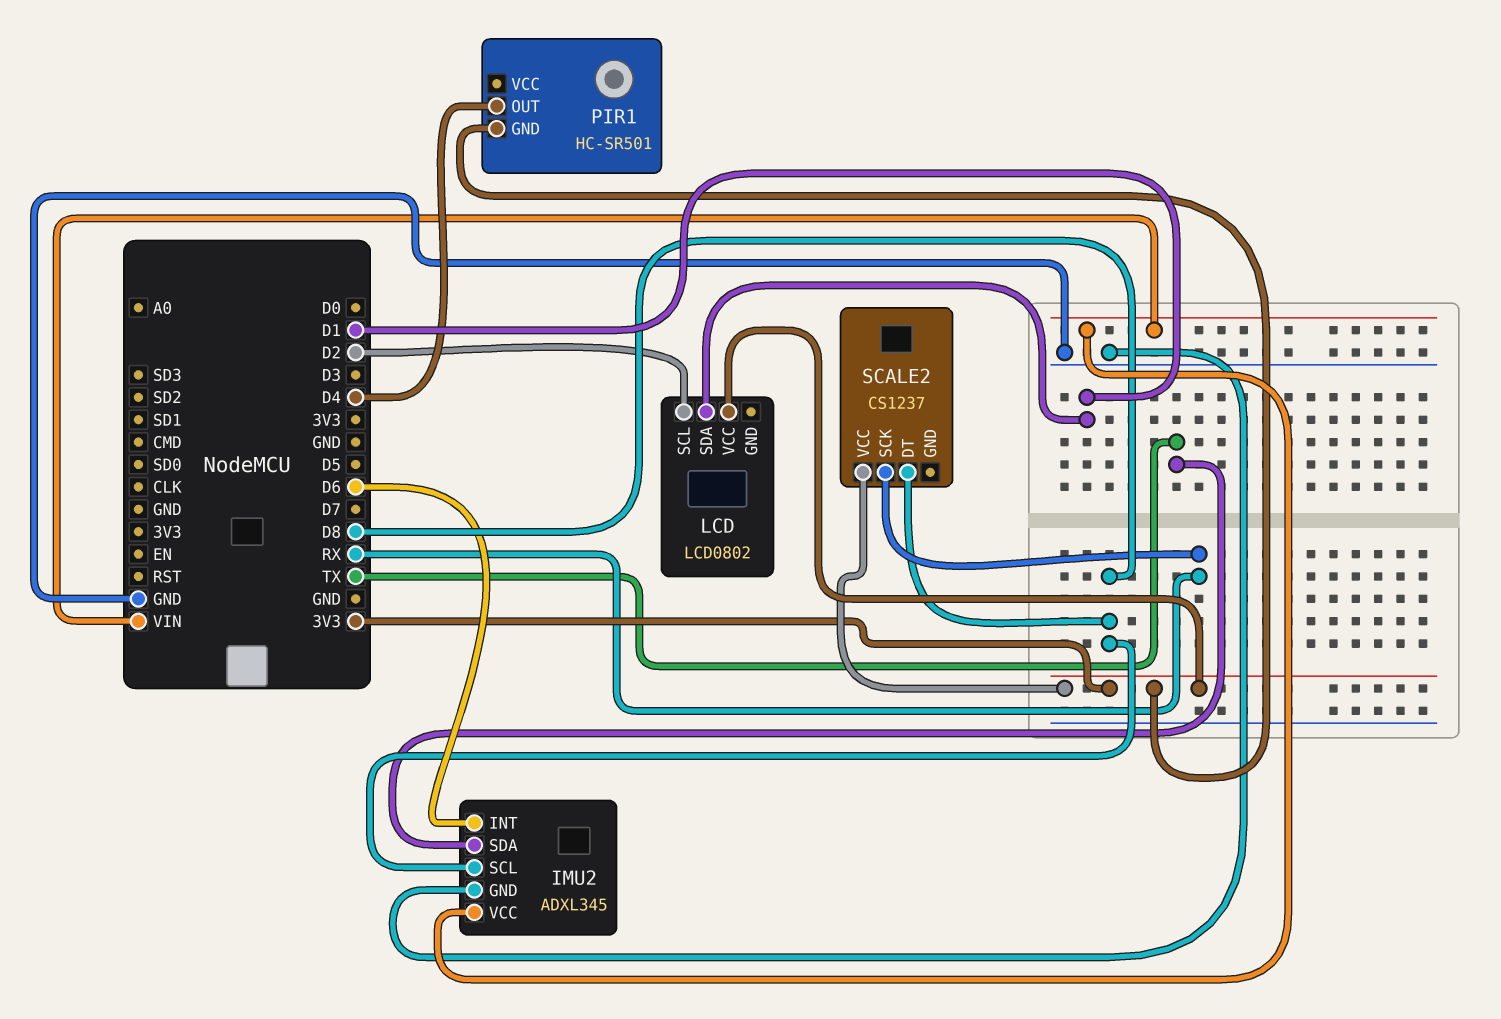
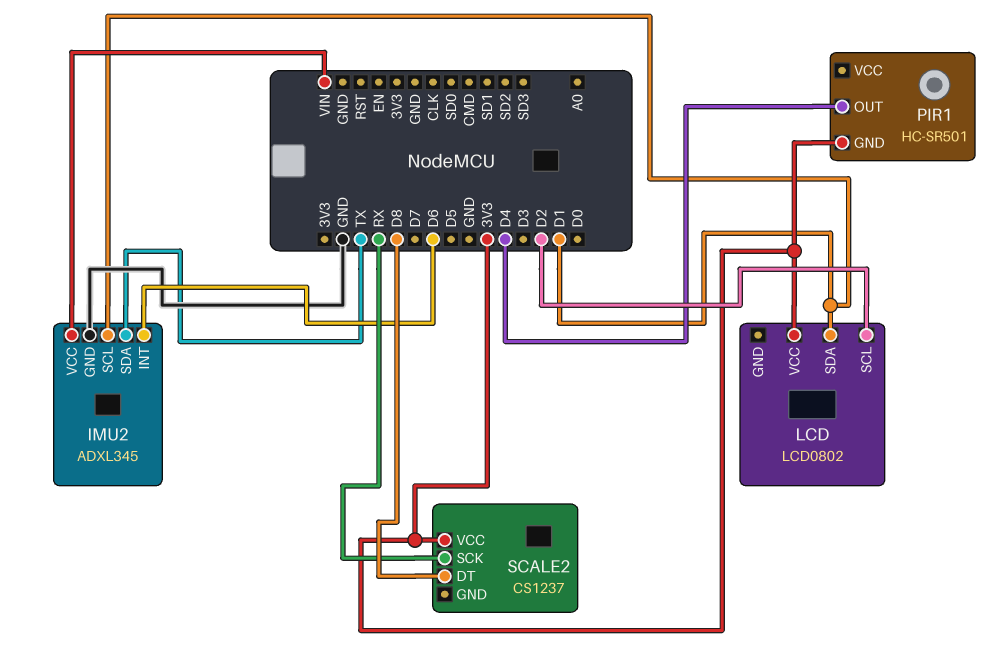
IMU2 pin SCL: D8 -> D1

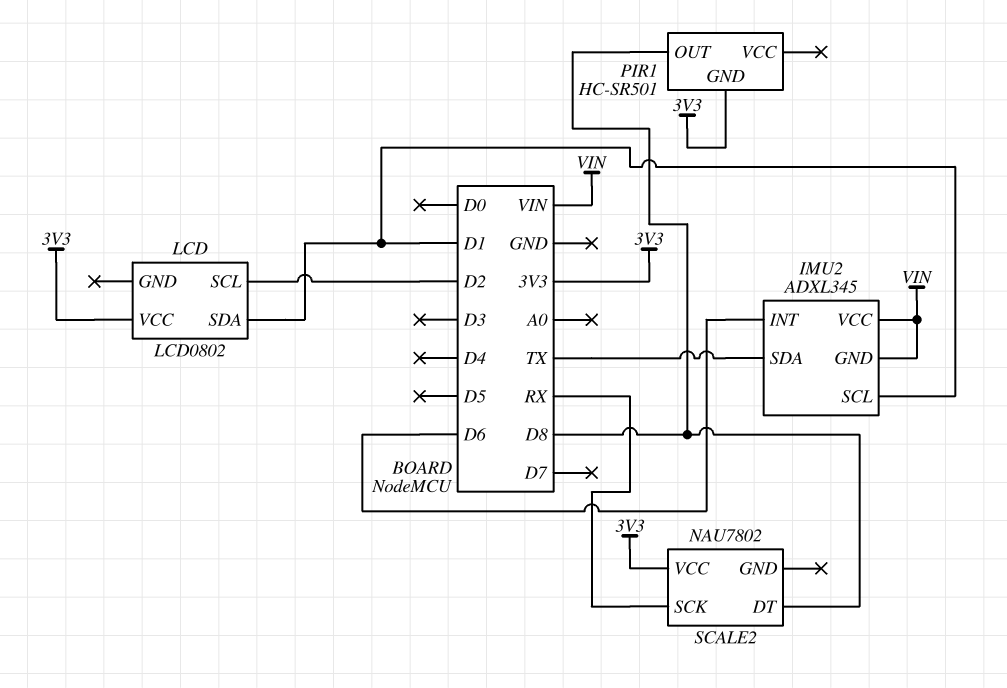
IMU2 pin GND: GND -> VIN
PIR1 pin OUT: D4 -> D8
SCALE2: CS1237 -> NAU7802

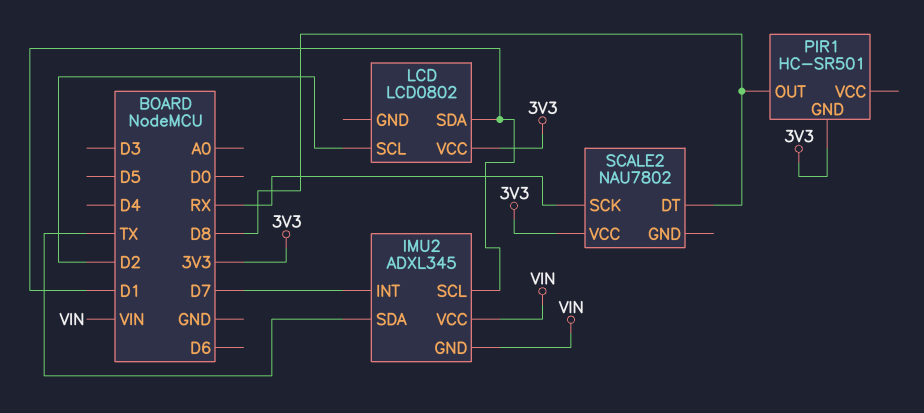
IMU2 pin INT: D6 -> D7

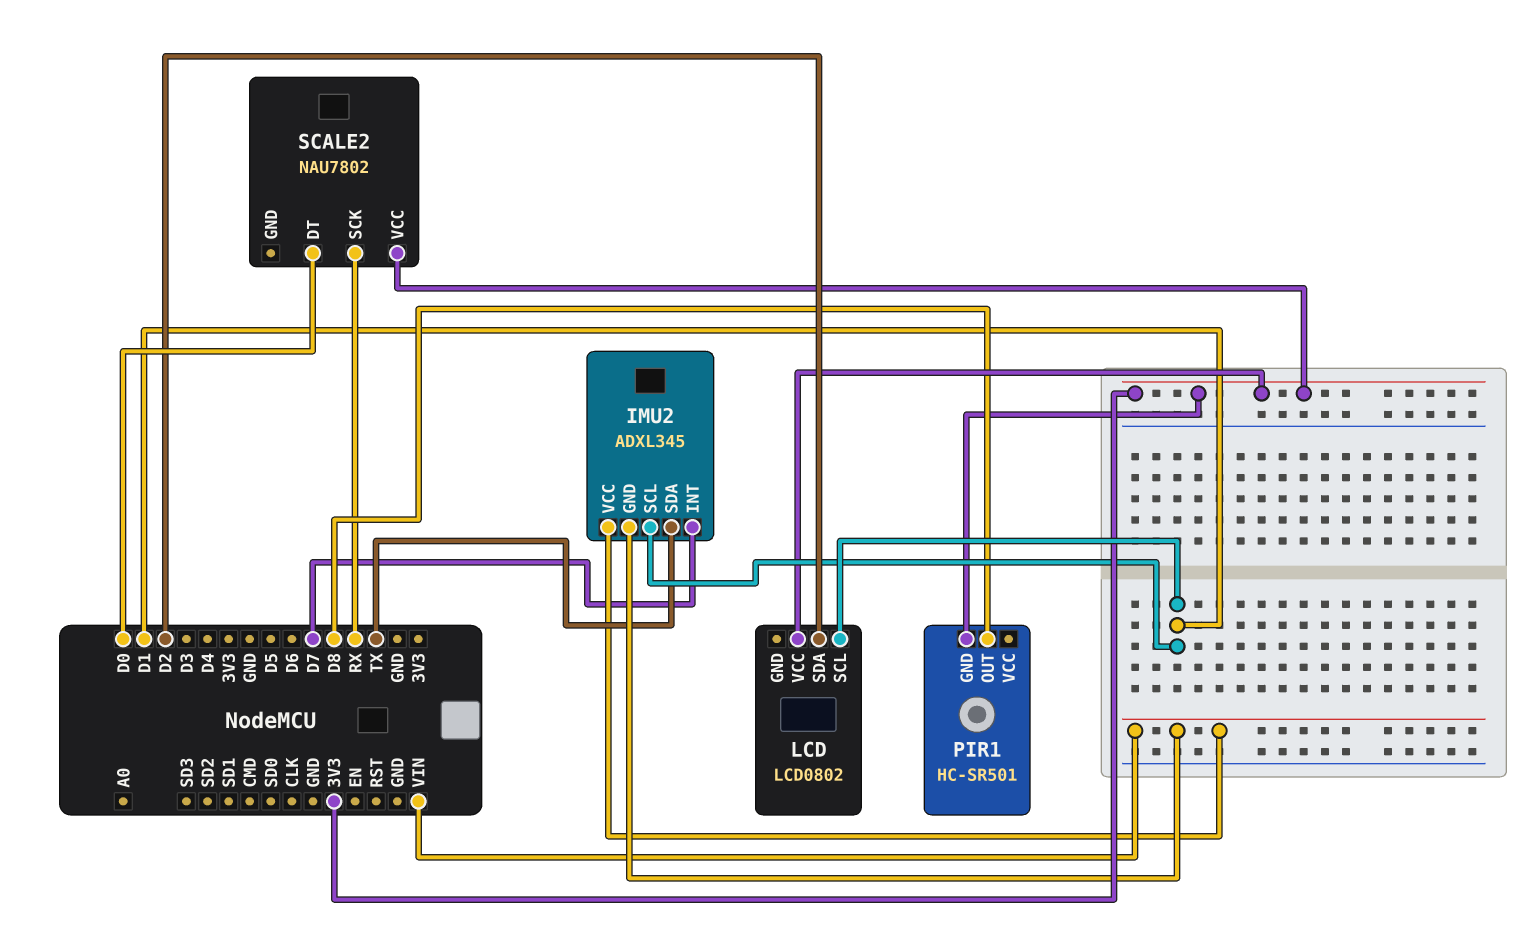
LCD pin SCL: D2 -> D1
LCD pin SDA: D1 -> D2
SCALE2 pin DT: D8 -> D0

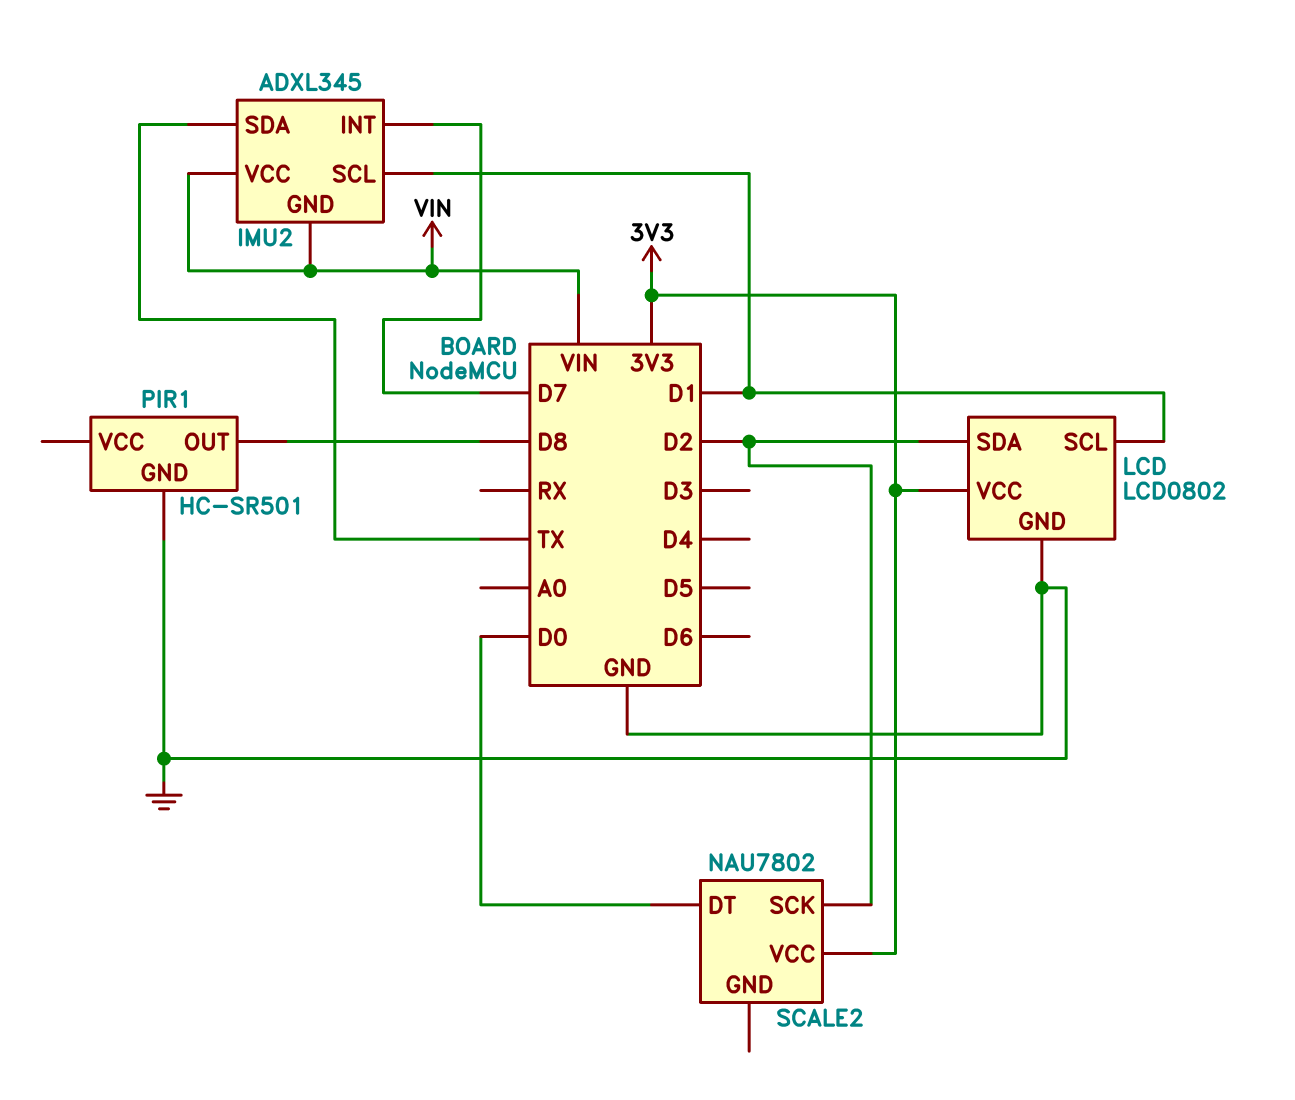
LCD pin GND: none -> GND
PIR1 pin GND: 3V3 -> GND
SCALE2 pin SCK: RX -> D2

